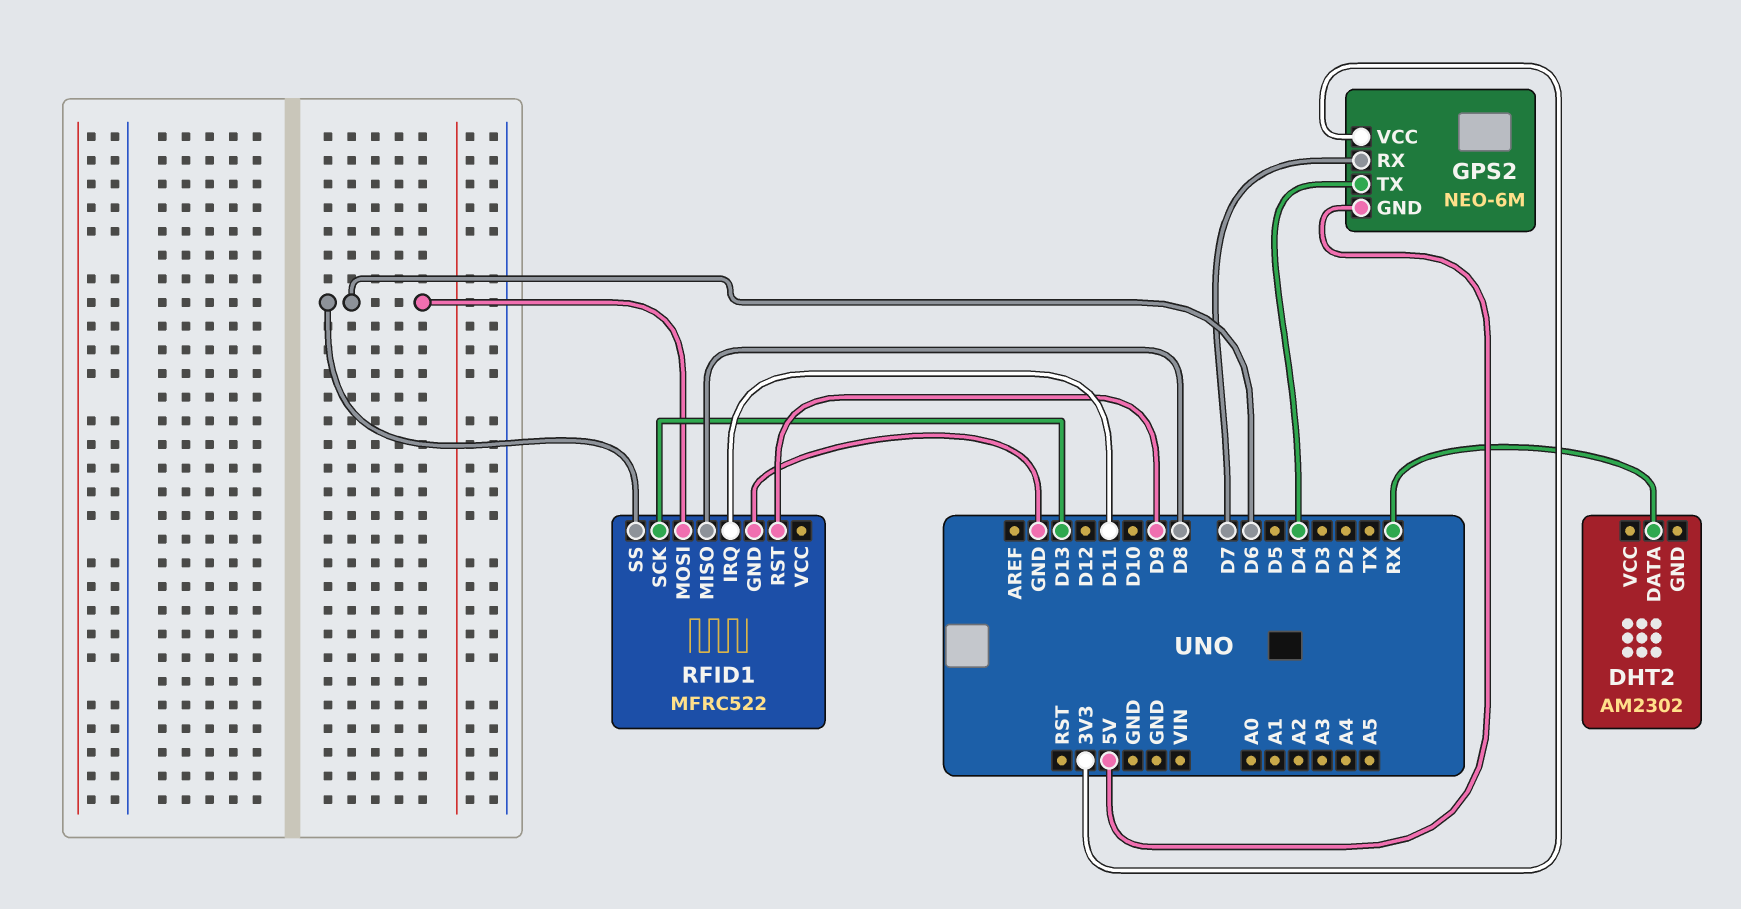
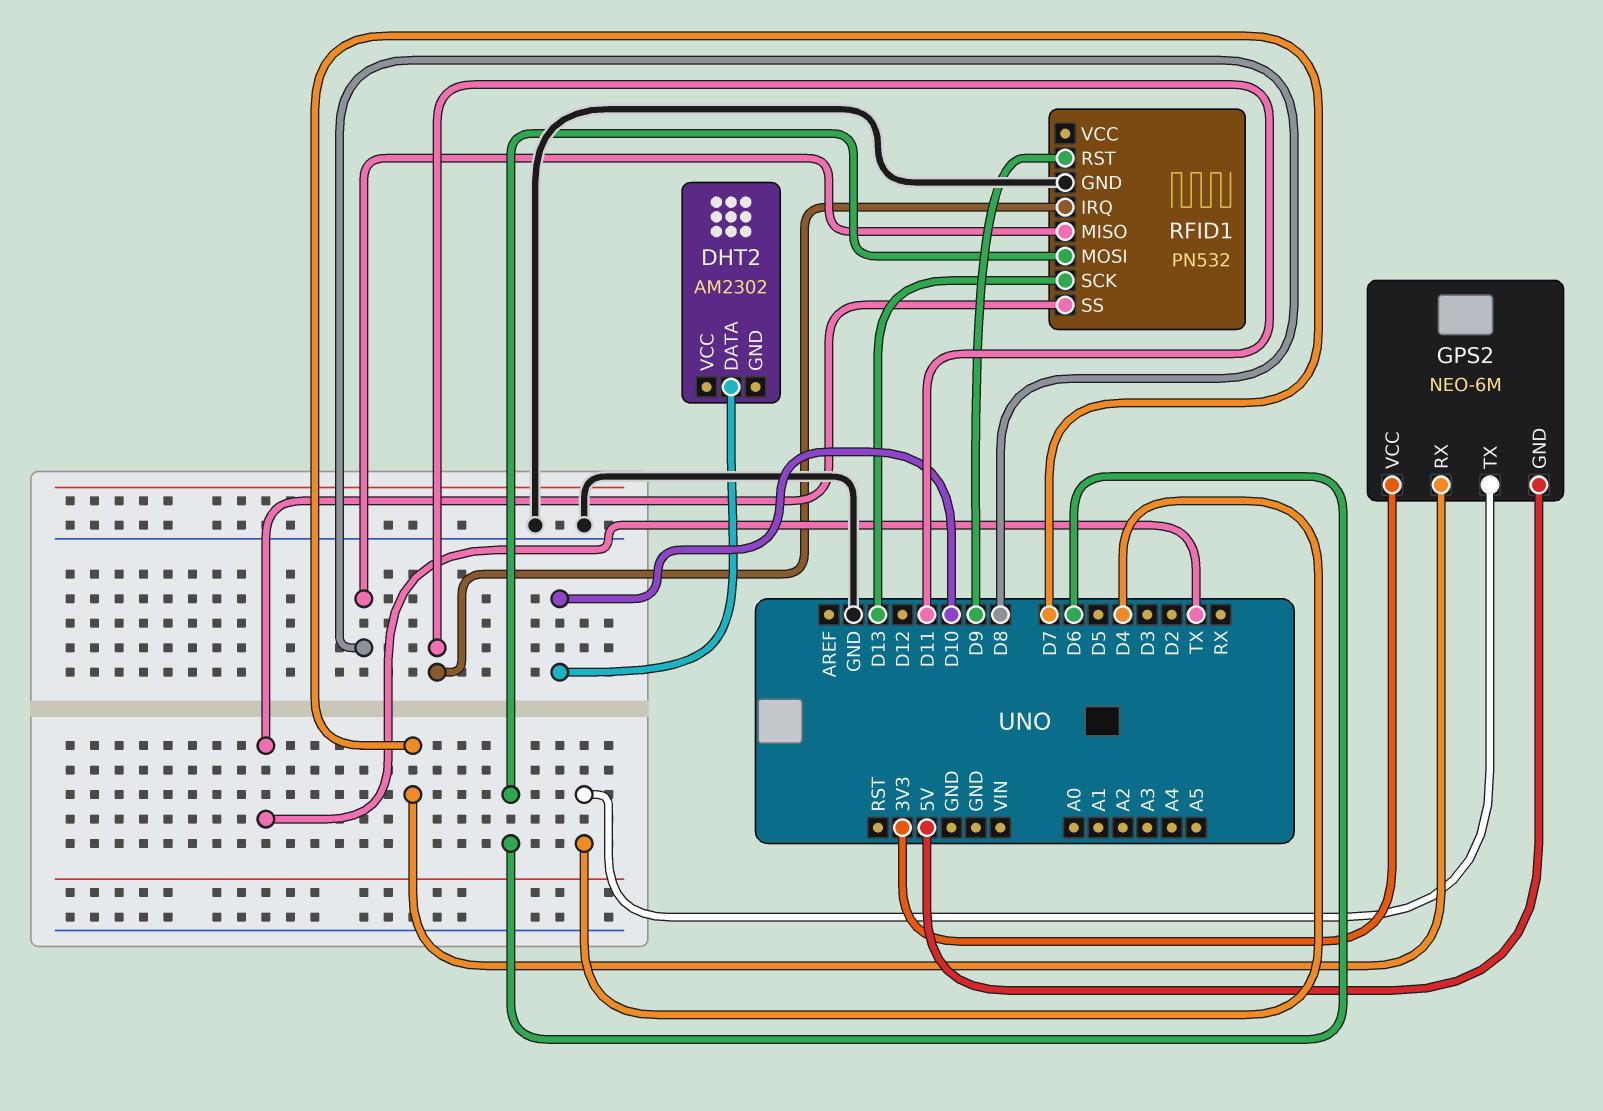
DHT2 pin DATA: RX -> D10
RFID1: MFRC522 -> PN532
RFID1 pin SS: D6 -> TX

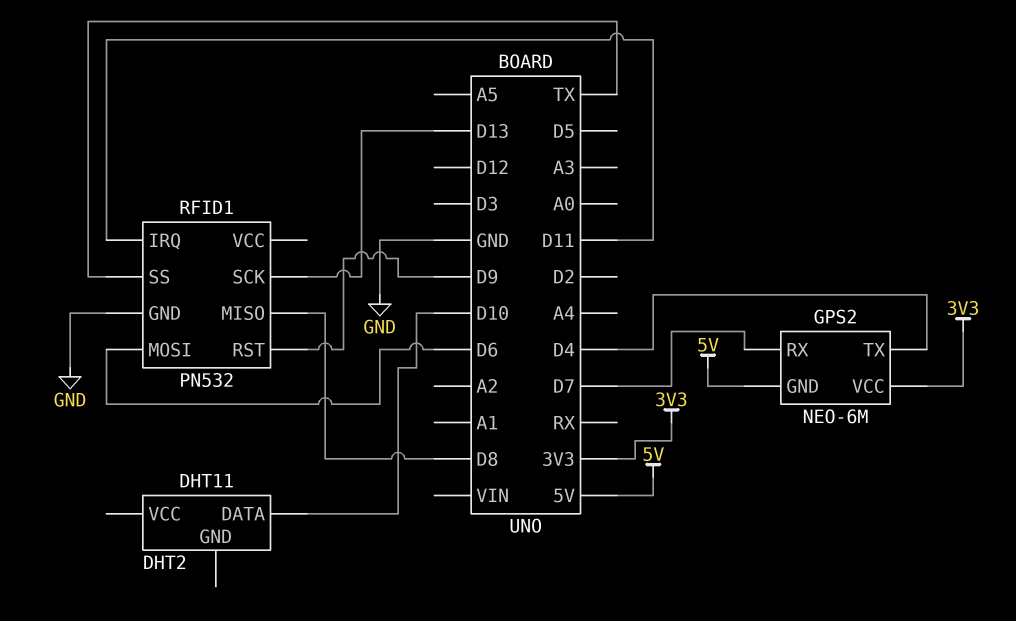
DHT2: AM2302 -> DHT11

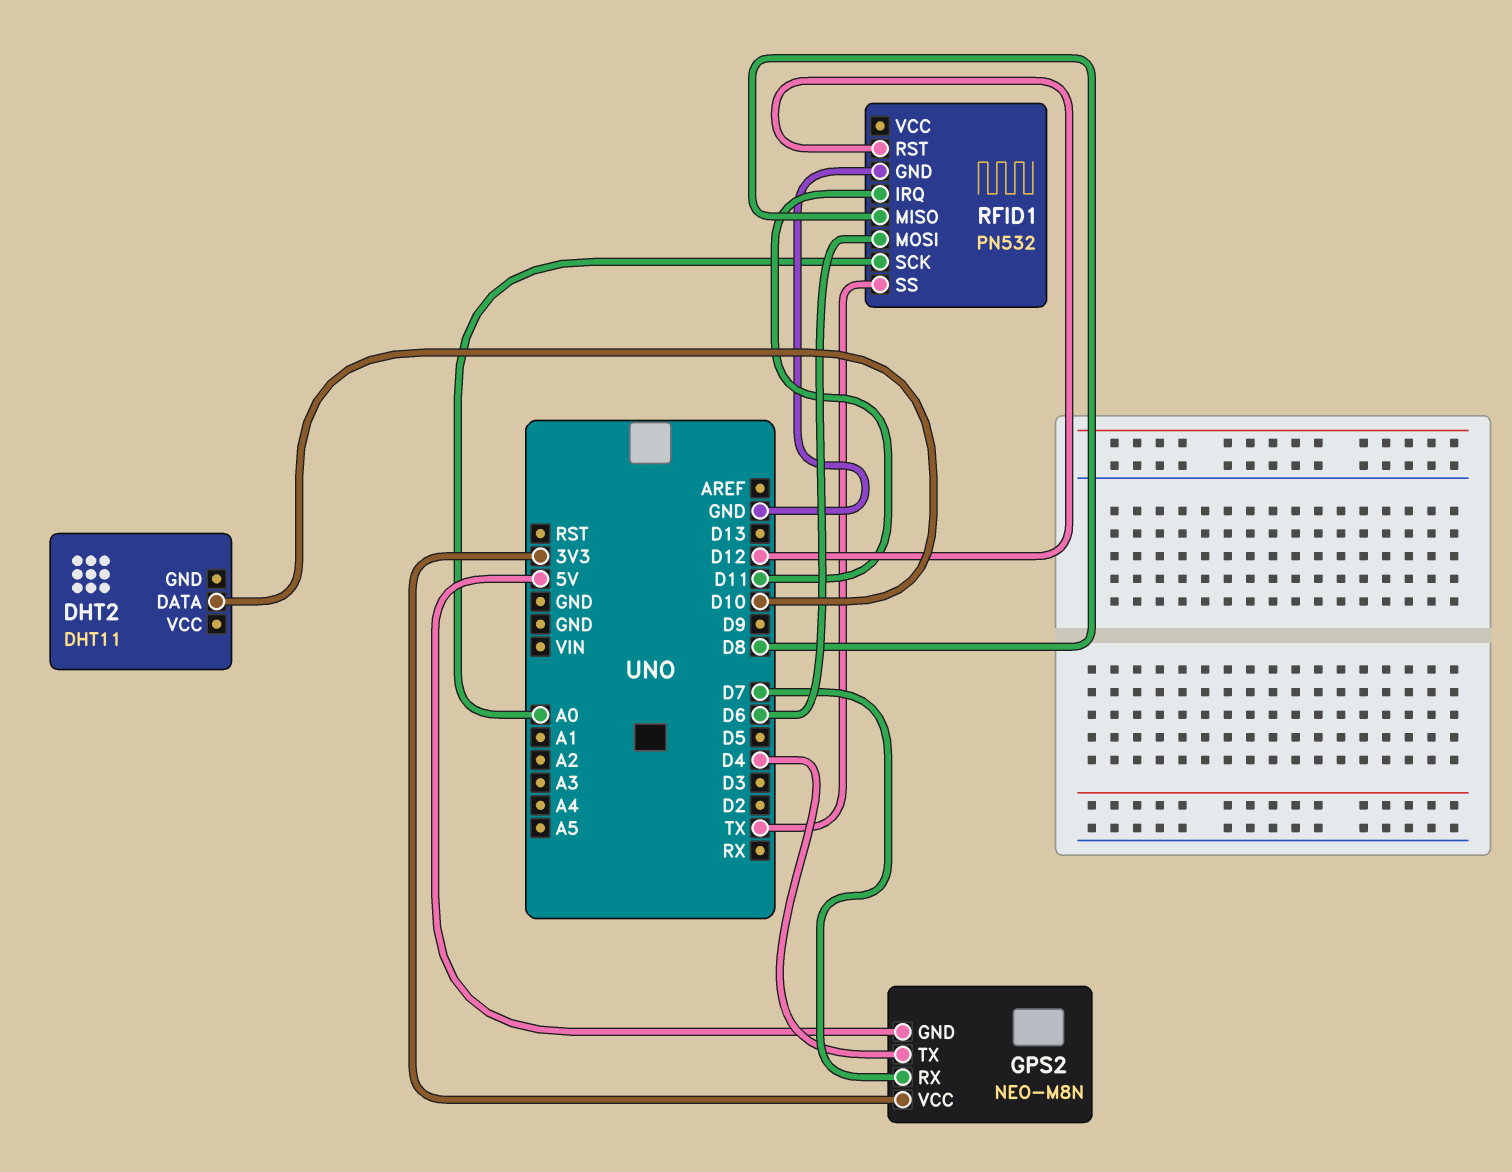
GPS2: NEO-6M -> NEO-M8N
RFID1 pin RST: D9 -> D12
RFID1 pin SCK: D13 -> A0

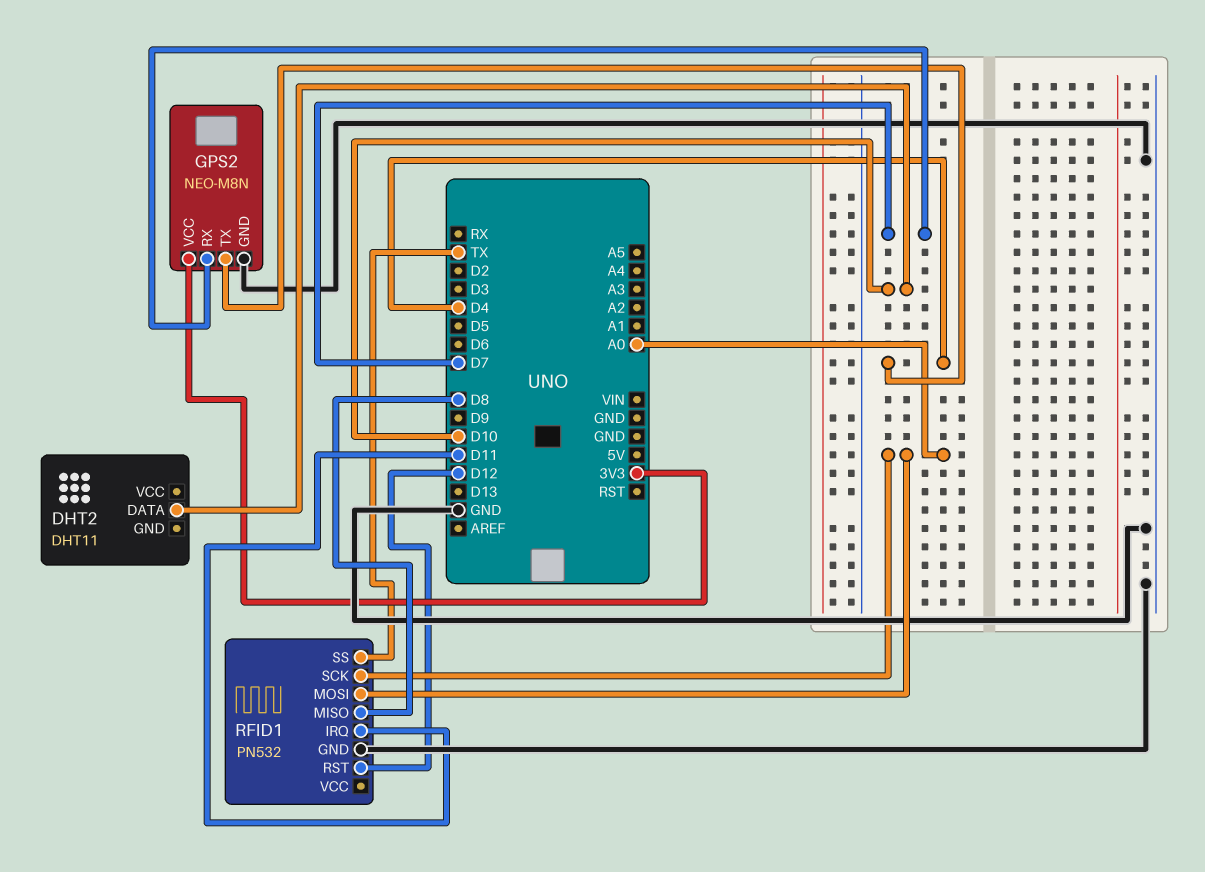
GPS2 pin GND: 5V -> GND
RFID1 pin MOSI: D6 -> A0

